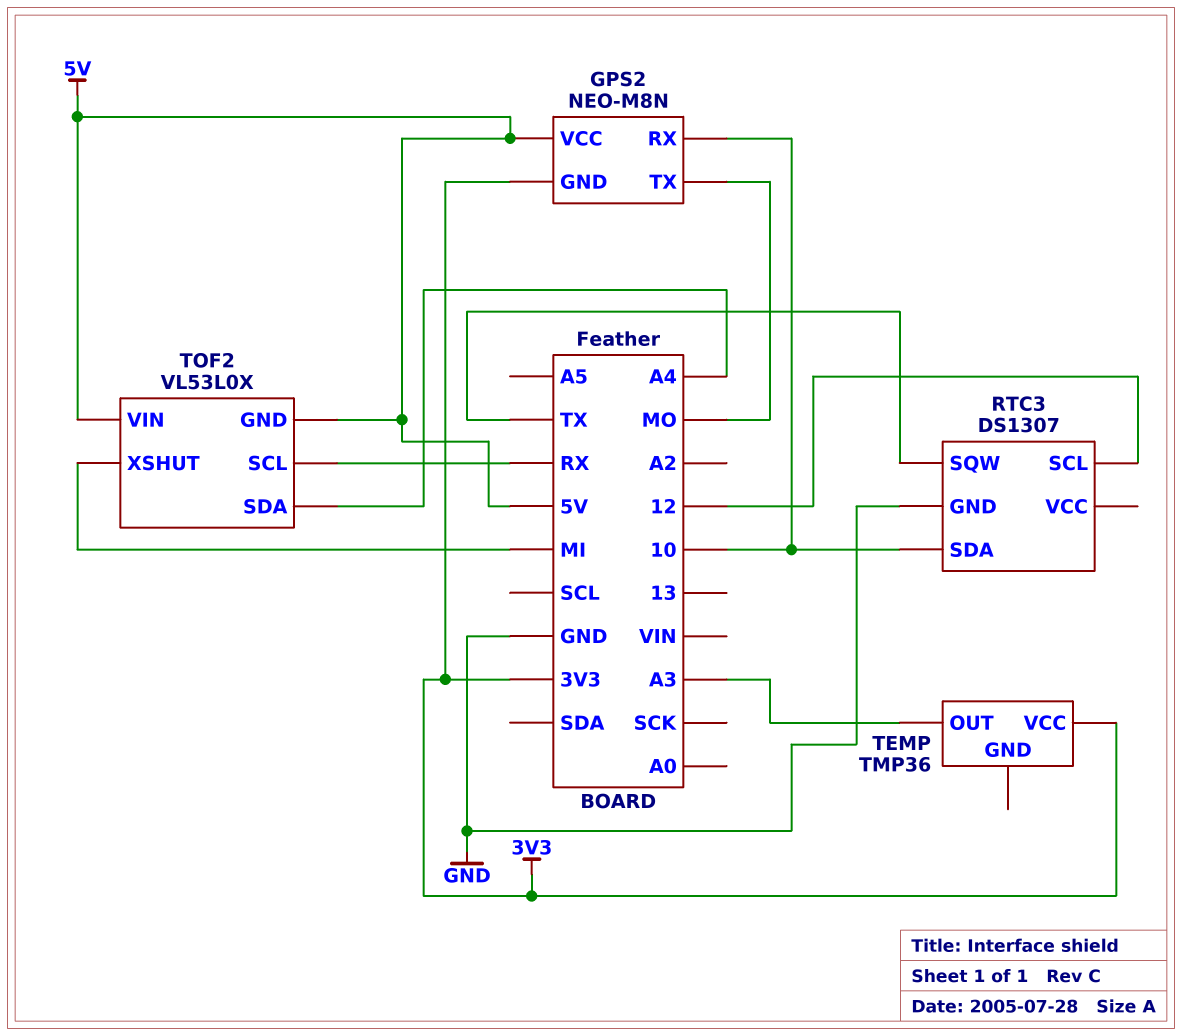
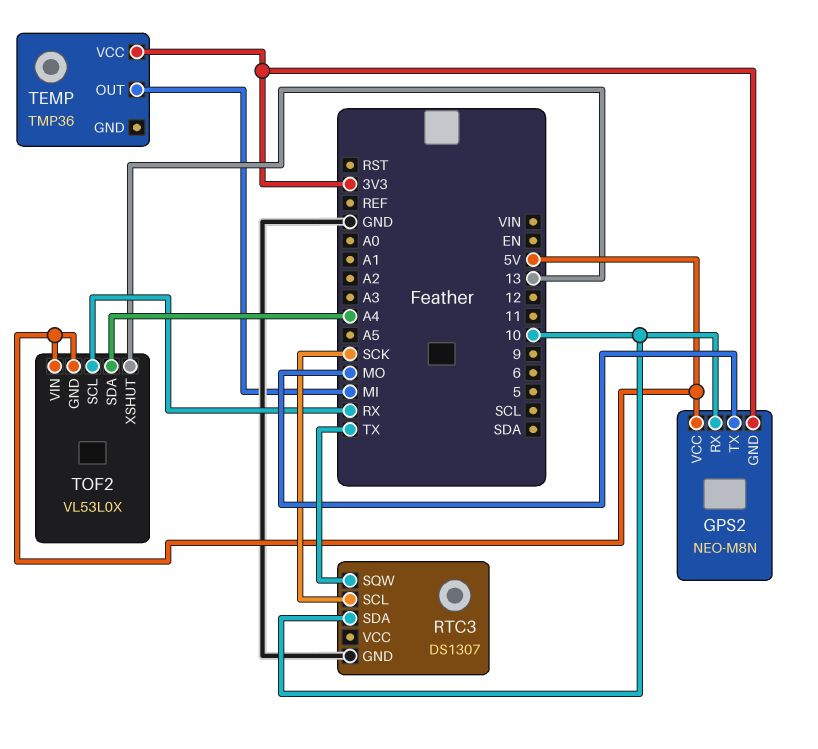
RTC3 pin SCL: 12 -> SCK
TEMP pin OUT: A3 -> MI
TOF2 pin XSHUT: MI -> 13

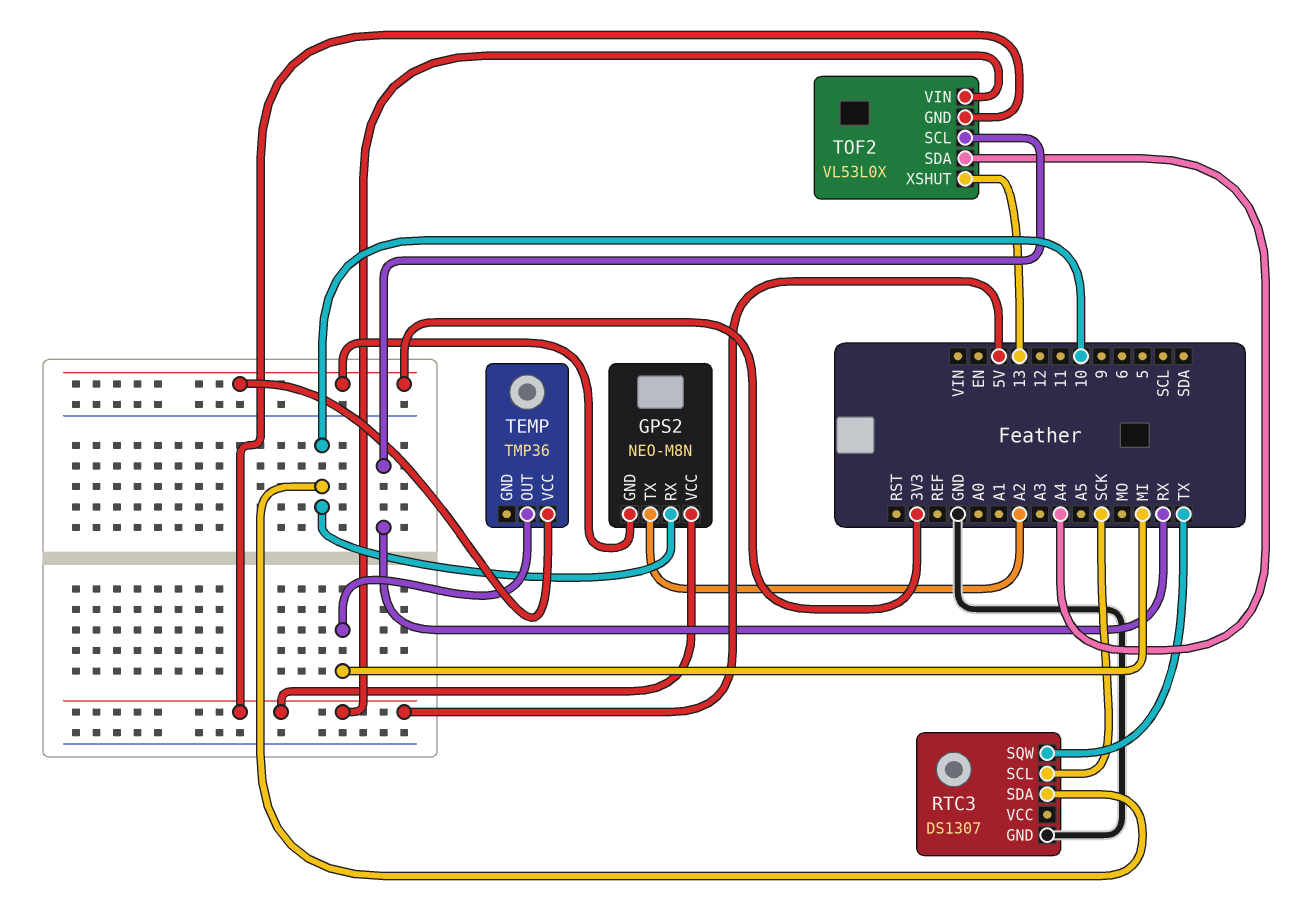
GPS2 pin TX: MO -> A2

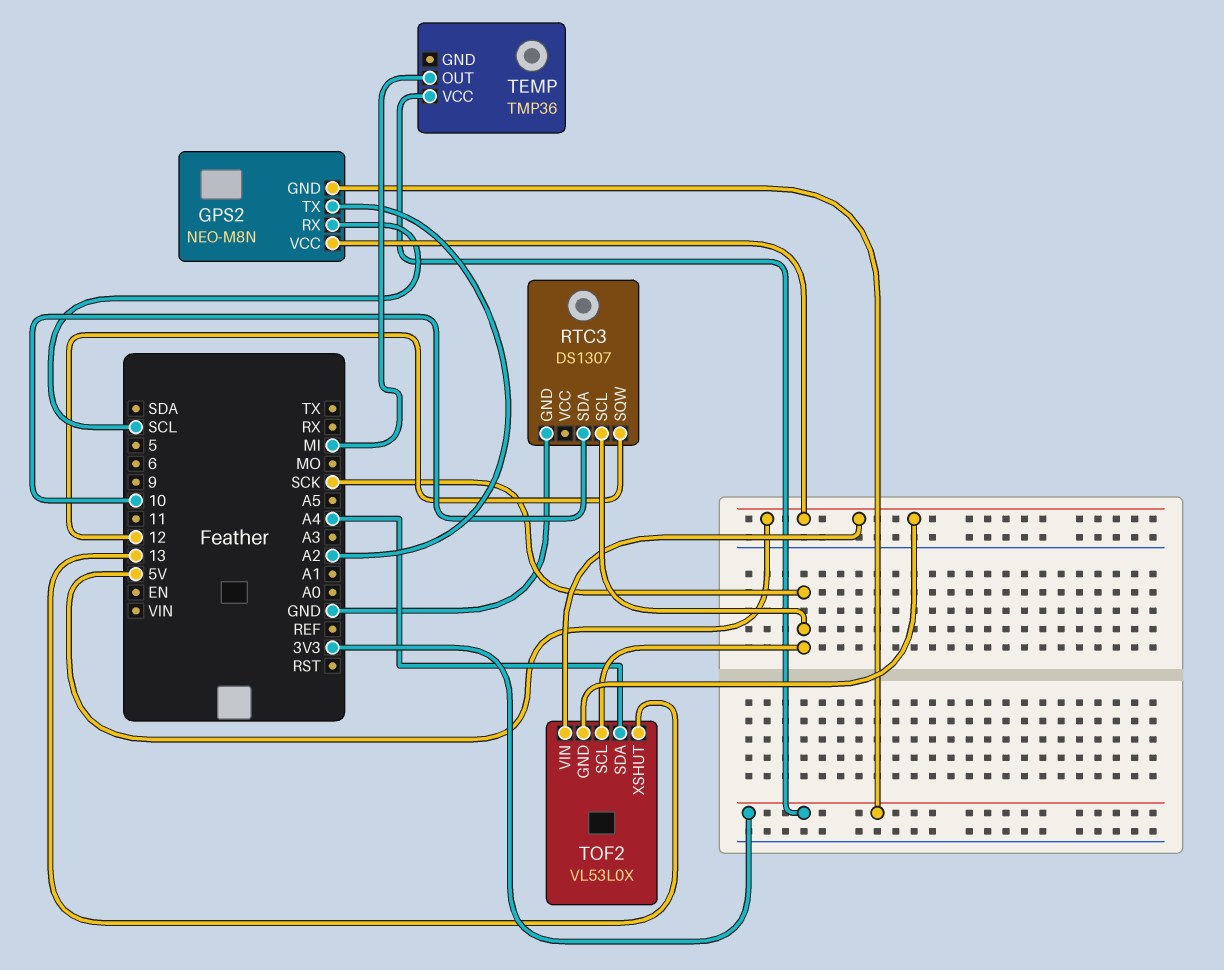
GPS2 pin RX: 10 -> SCL
RTC3 pin SQW: TX -> 12
TOF2 pin SCL: RX -> SCK

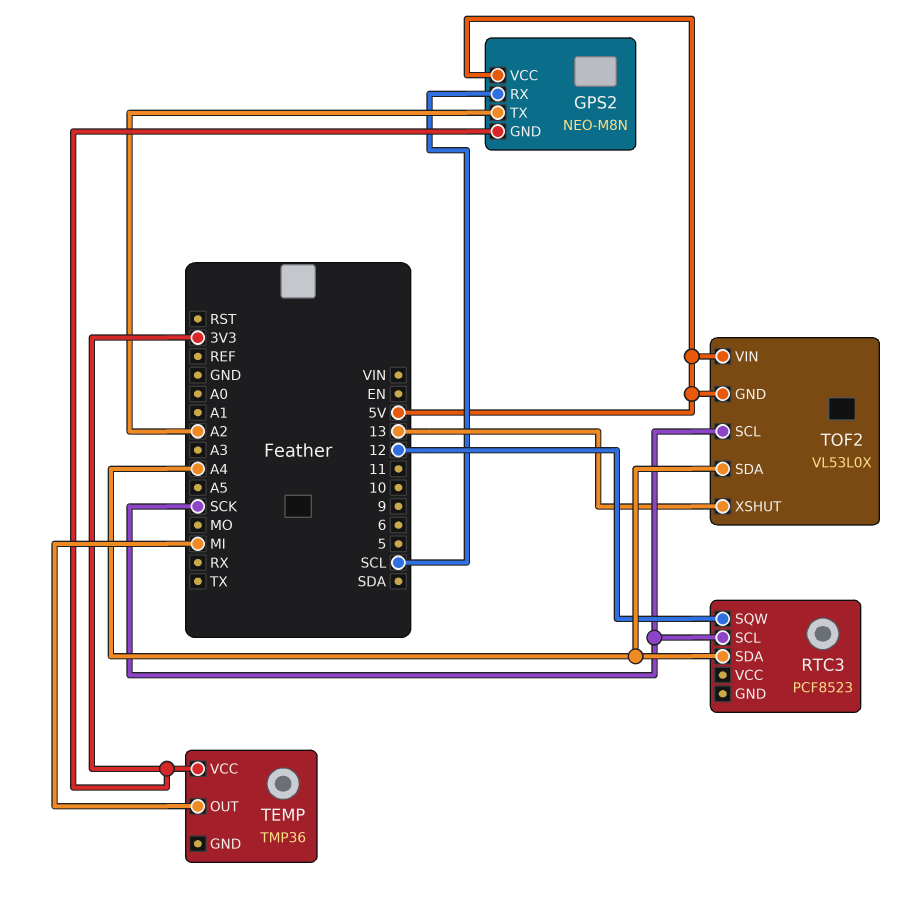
RTC3: DS1307 -> PCF8523
RTC3 pin GND: GND -> none
RTC3 pin SDA: 10 -> A4

